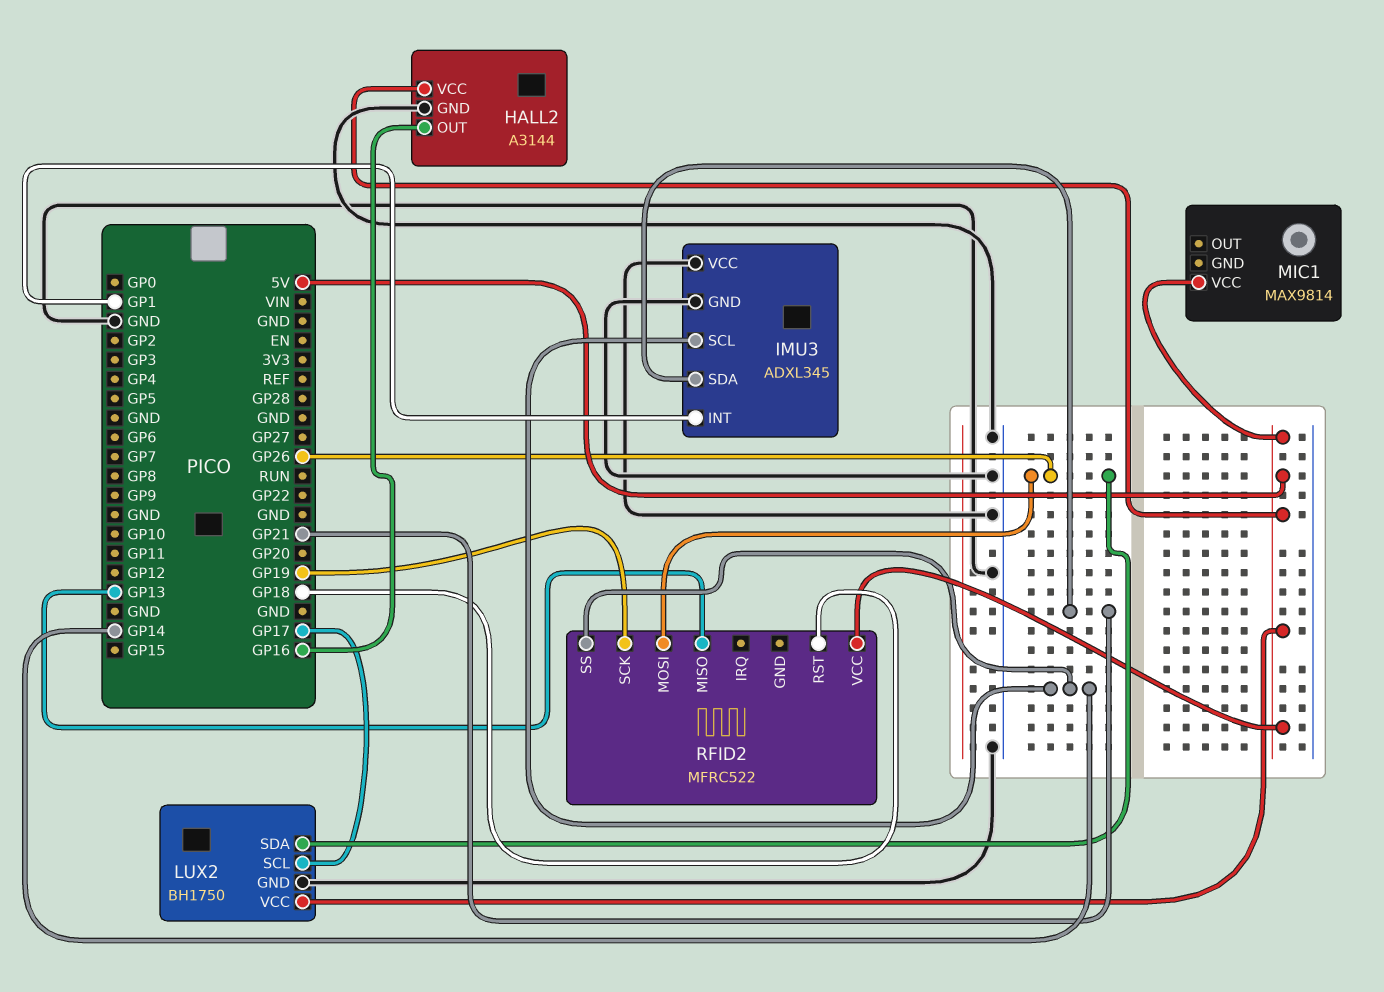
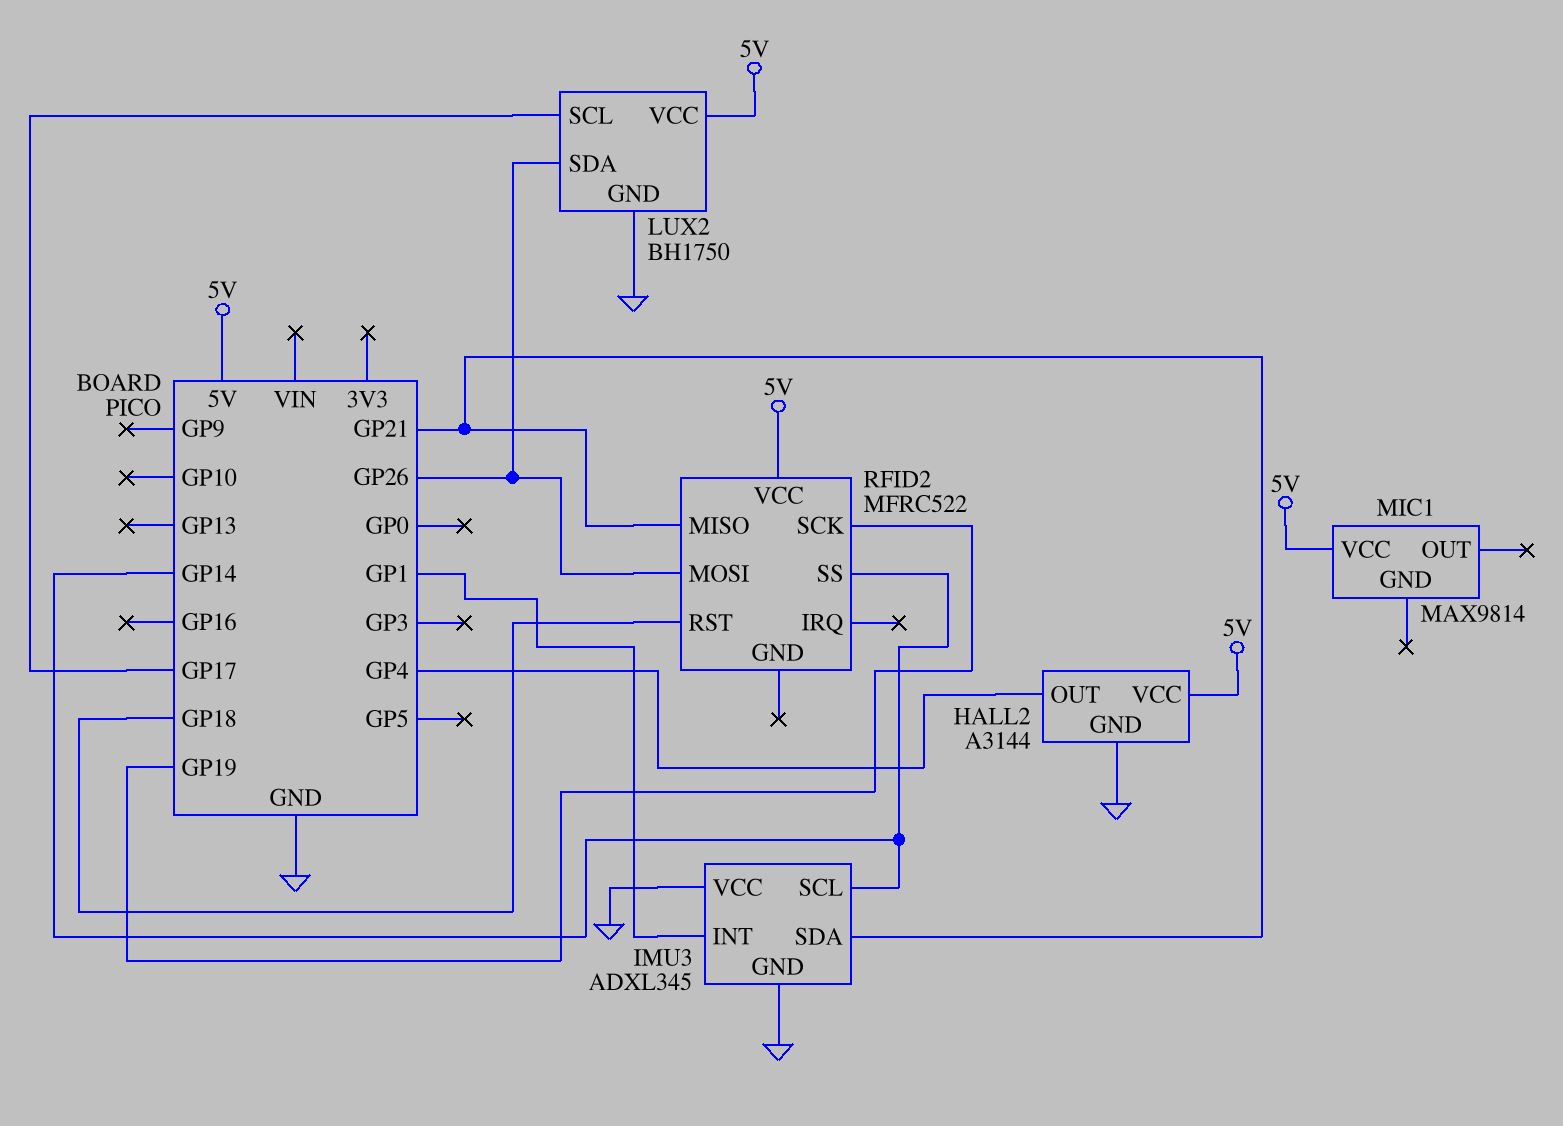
HALL2 pin OUT: GP16 -> GP4
RFID2 pin MISO: GP13 -> GP21

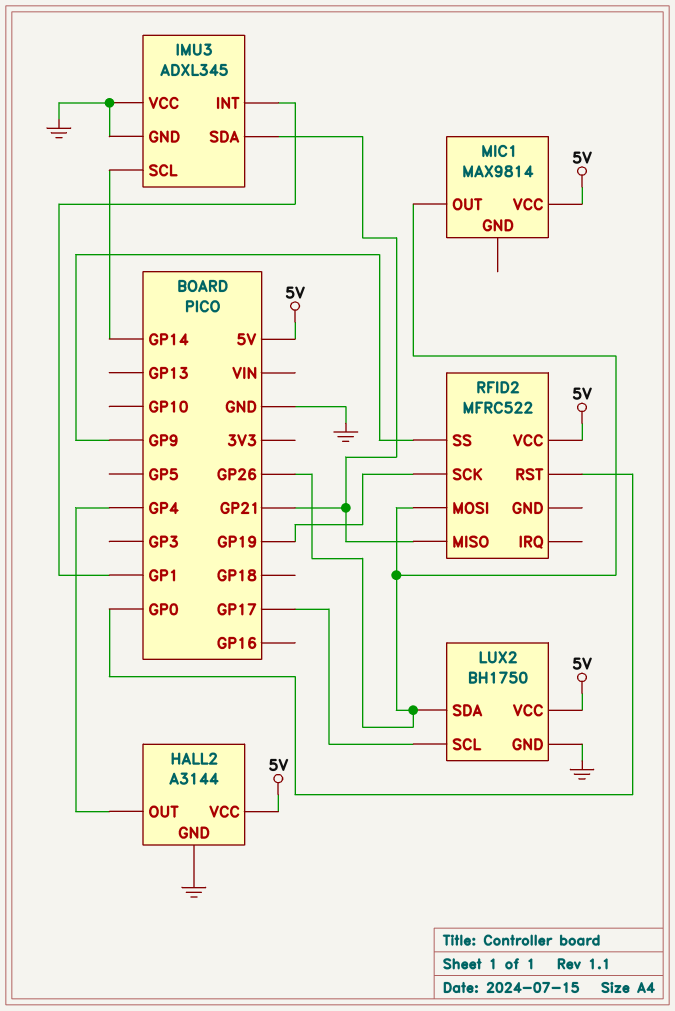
MIC1 pin OUT: none -> GP26
RFID2 pin RST: GP18 -> GP0
RFID2 pin SS: GP14 -> GP9

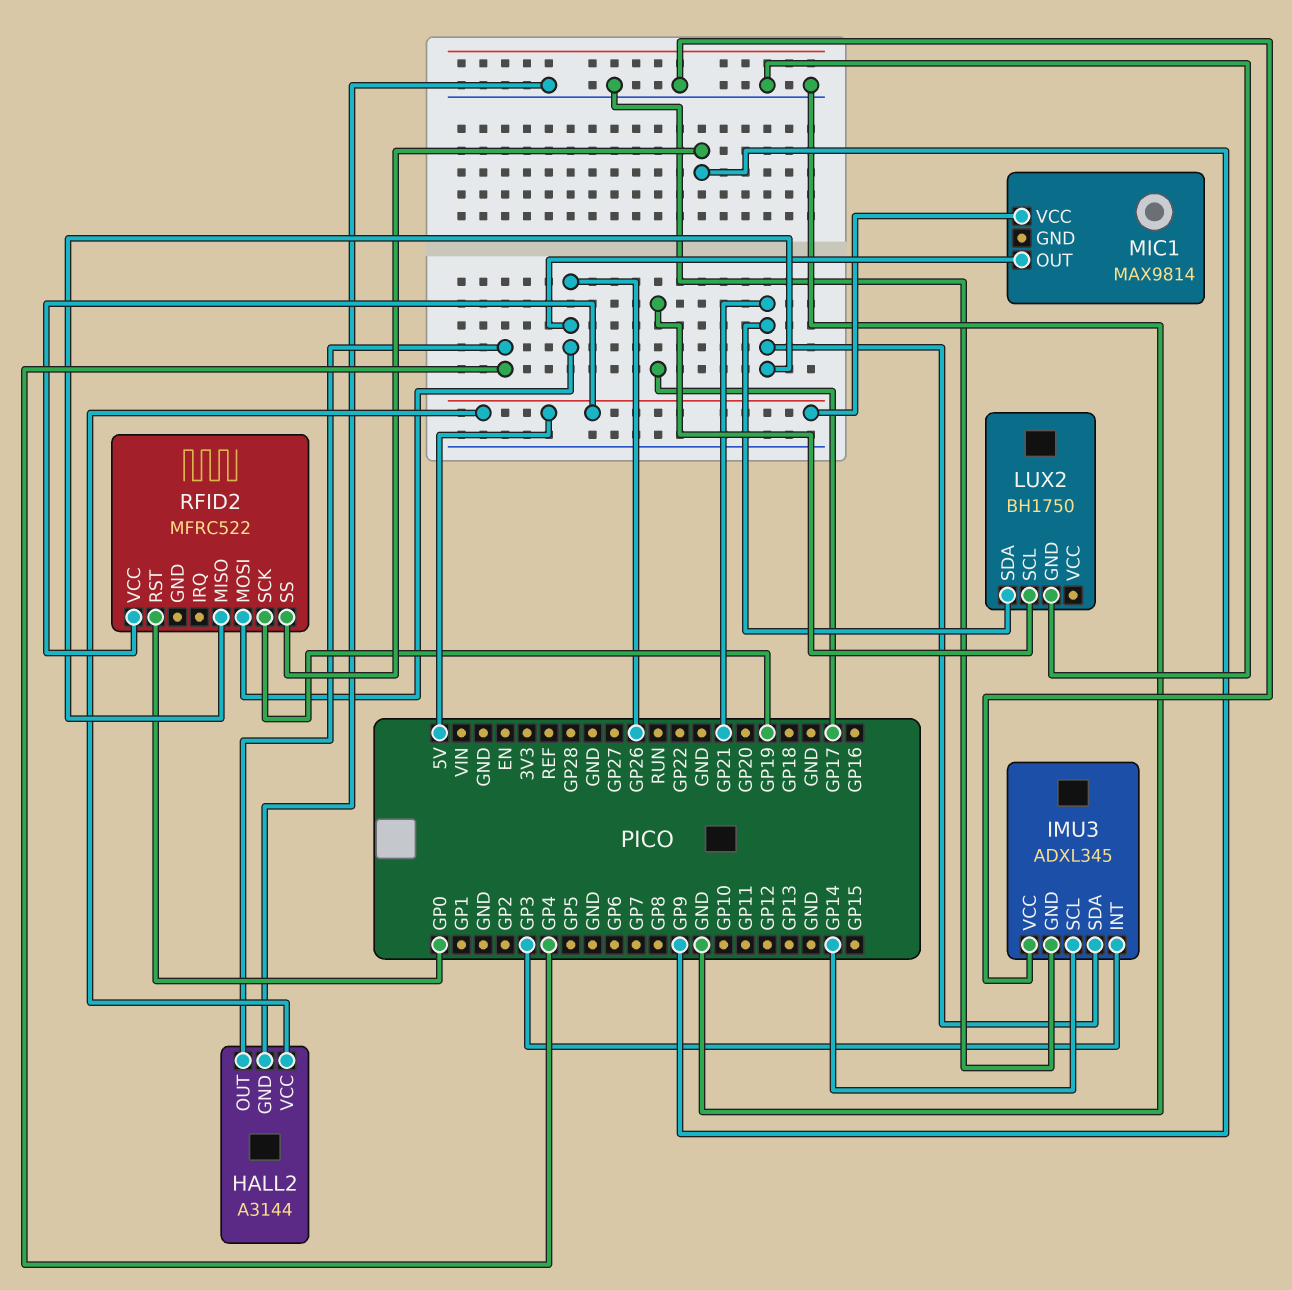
IMU3 pin INT: GP1 -> GP3
LUX2 pin SDA: GP26 -> GP21
LUX2 pin VCC: 5V -> none

